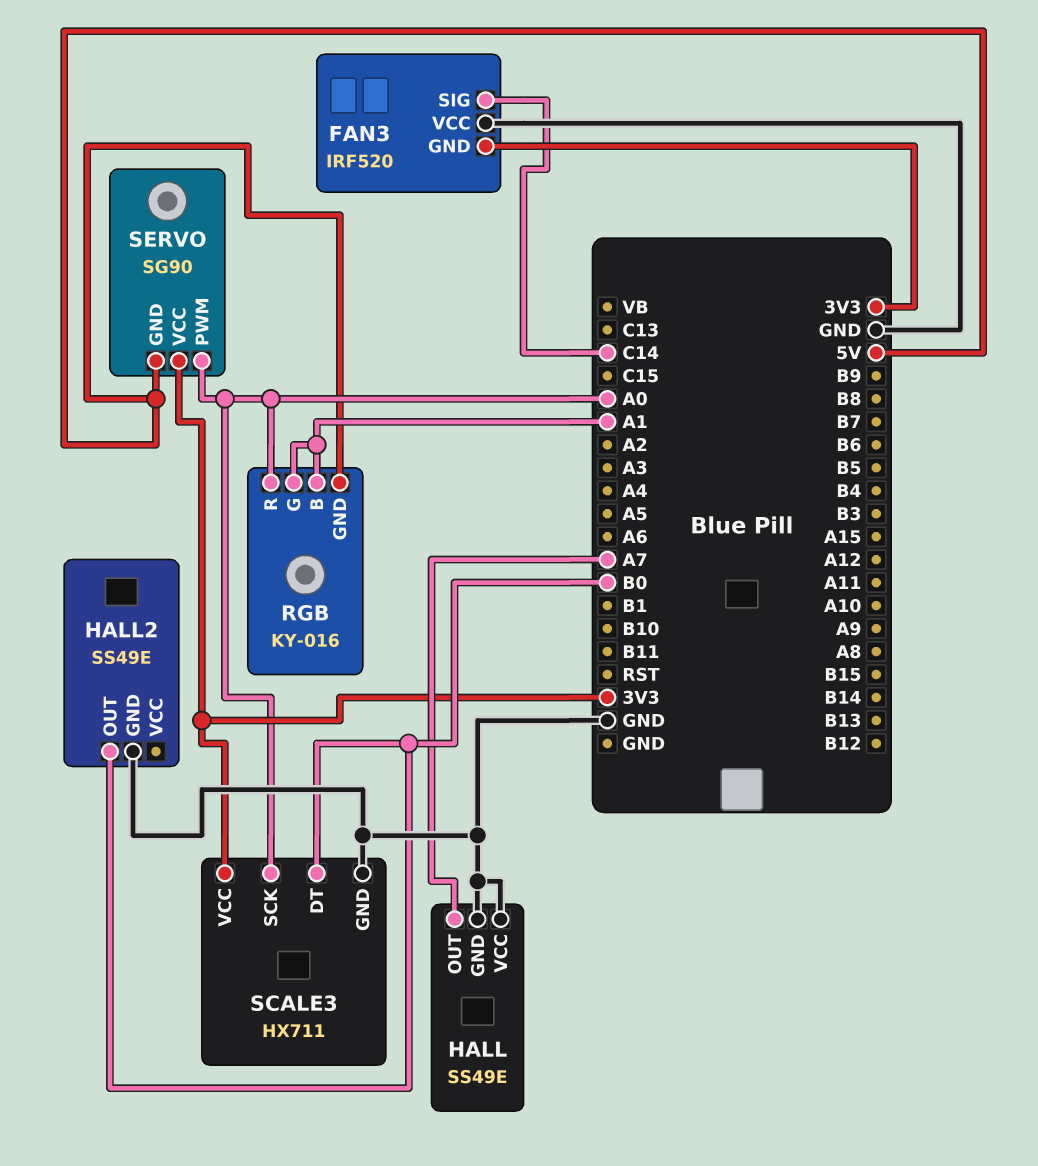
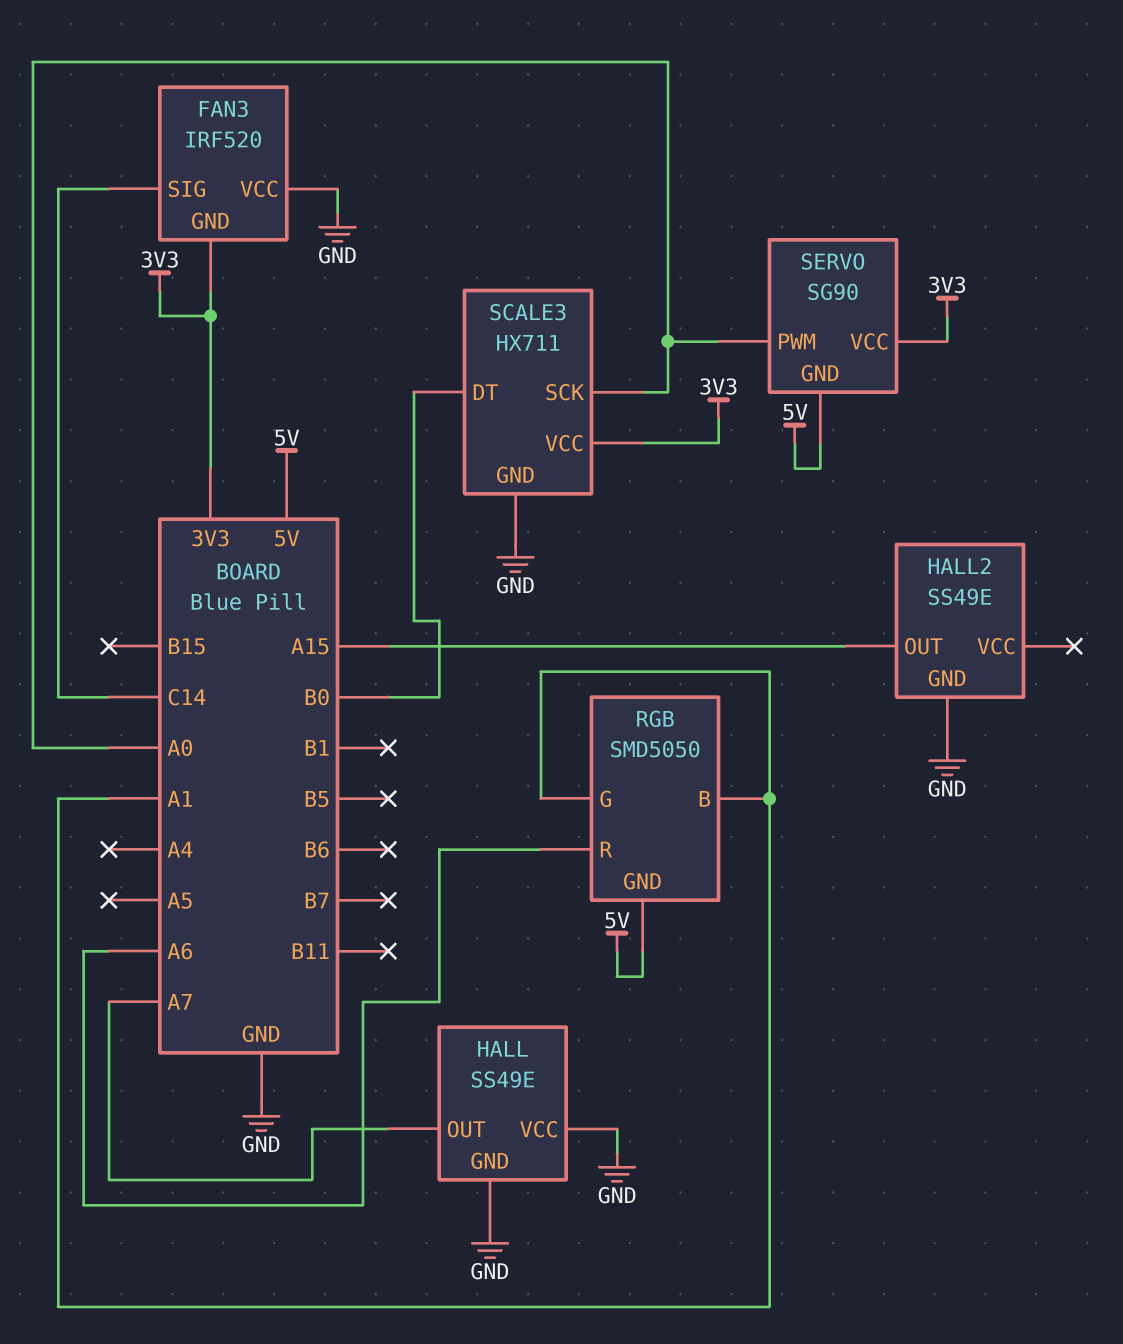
HALL2 pin OUT: B0 -> A15
RGB: KY-016 -> SMD5050
RGB pin R: A0 -> A6

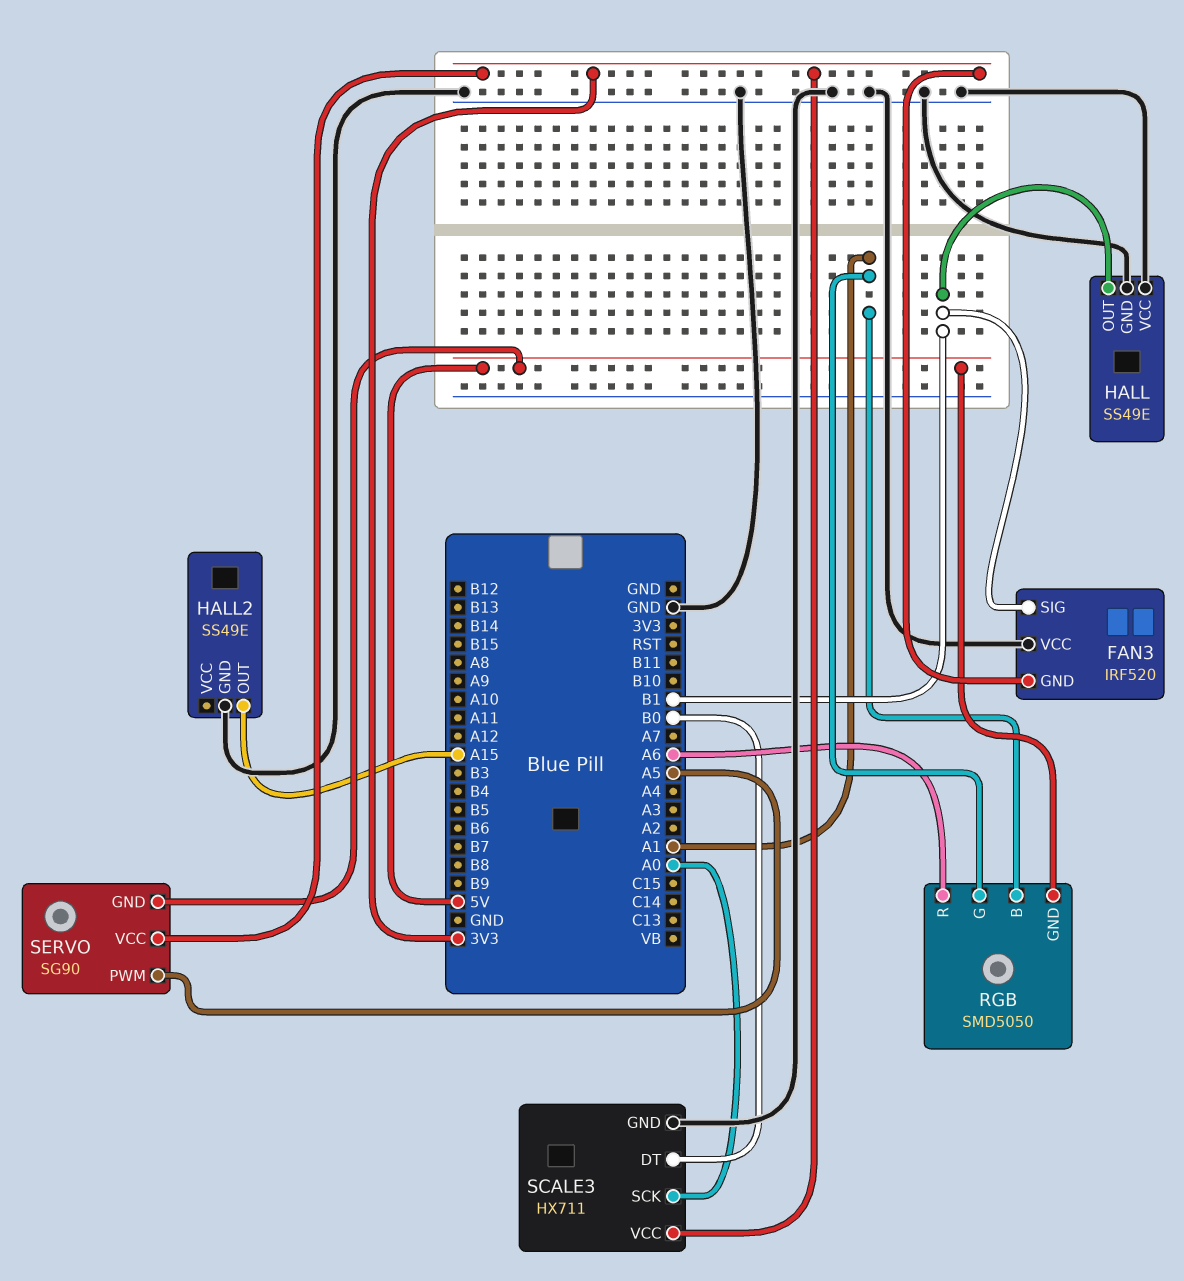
FAN3 pin SIG: C14 -> B1
HALL pin OUT: A7 -> B1
SERVO pin PWM: A0 -> A5

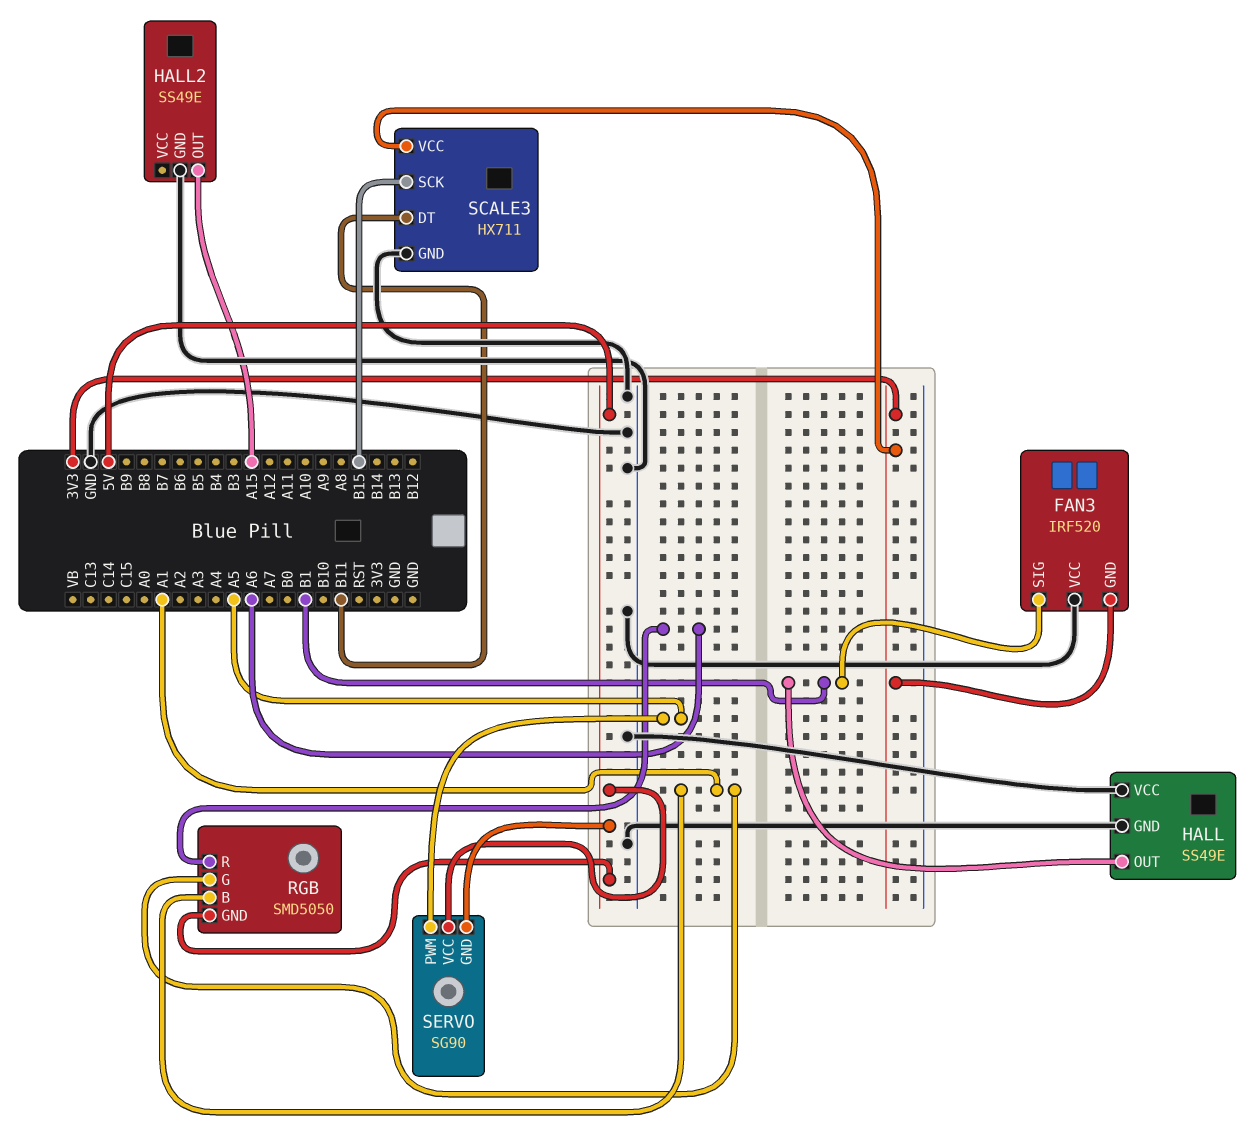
SCALE3 pin DT: B0 -> B11
SCALE3 pin SCK: A0 -> B15
SERVO pin VCC: 3V3 -> 5V

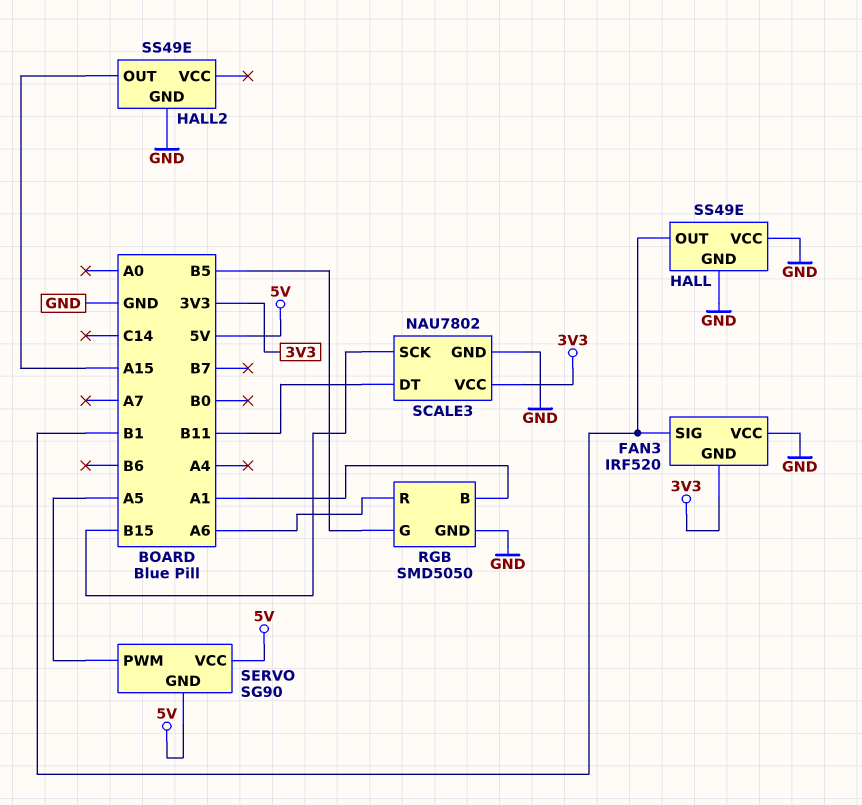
RGB pin G: A1 -> B5
RGB pin GND: 5V -> GND
SCALE3: HX711 -> NAU7802

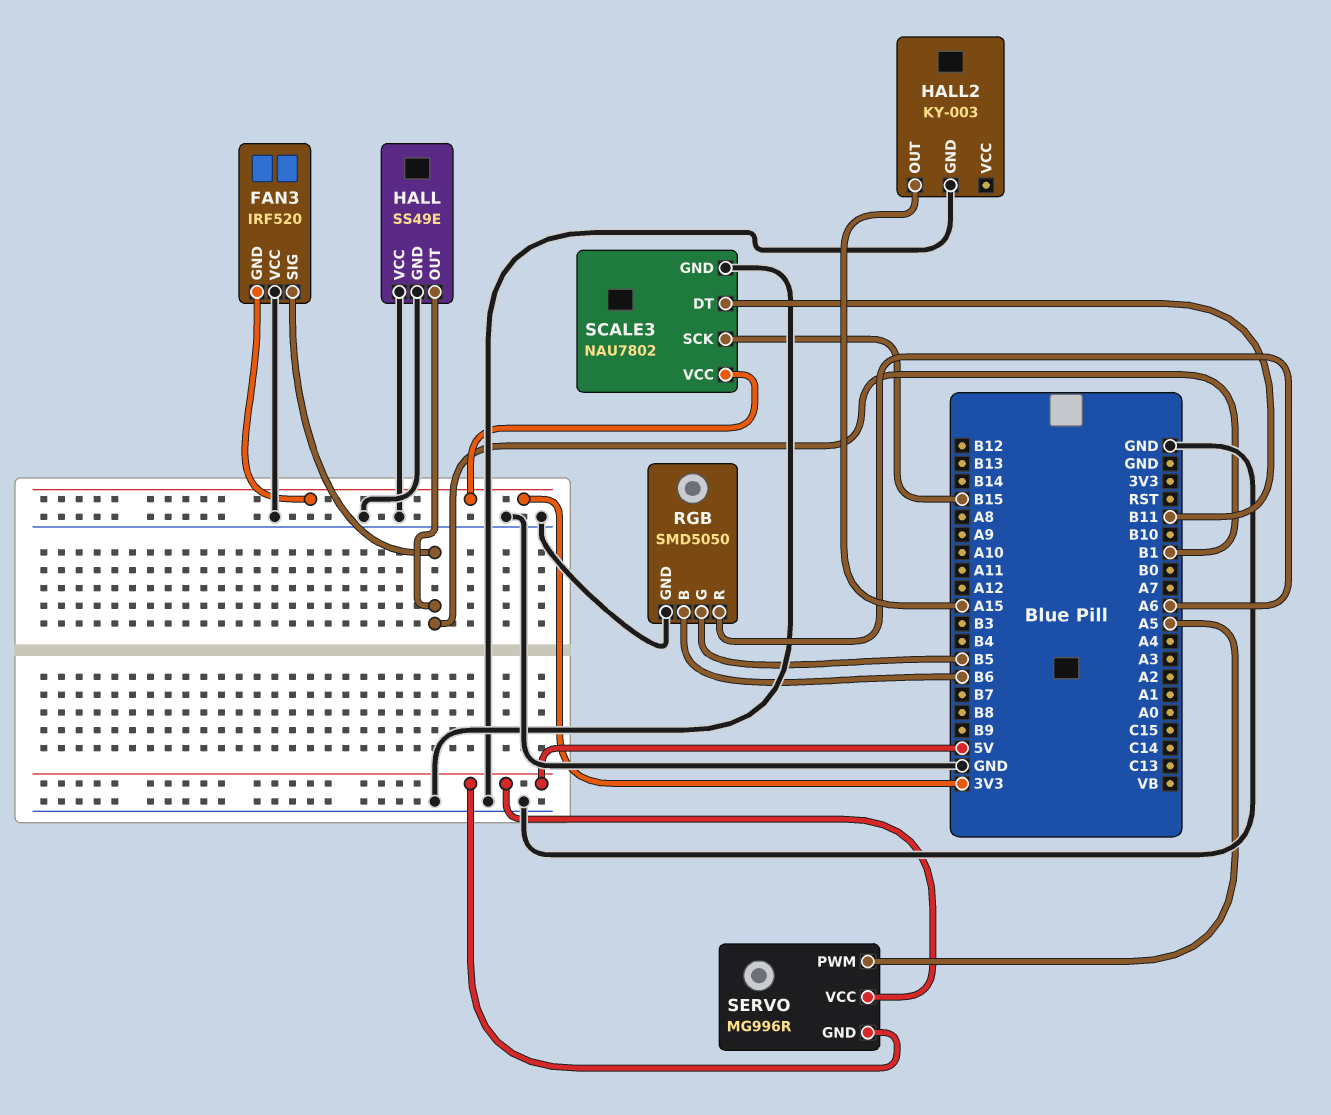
HALL2: SS49E -> KY-003
RGB pin B: A1 -> B6
SERVO: SG90 -> MG996R

